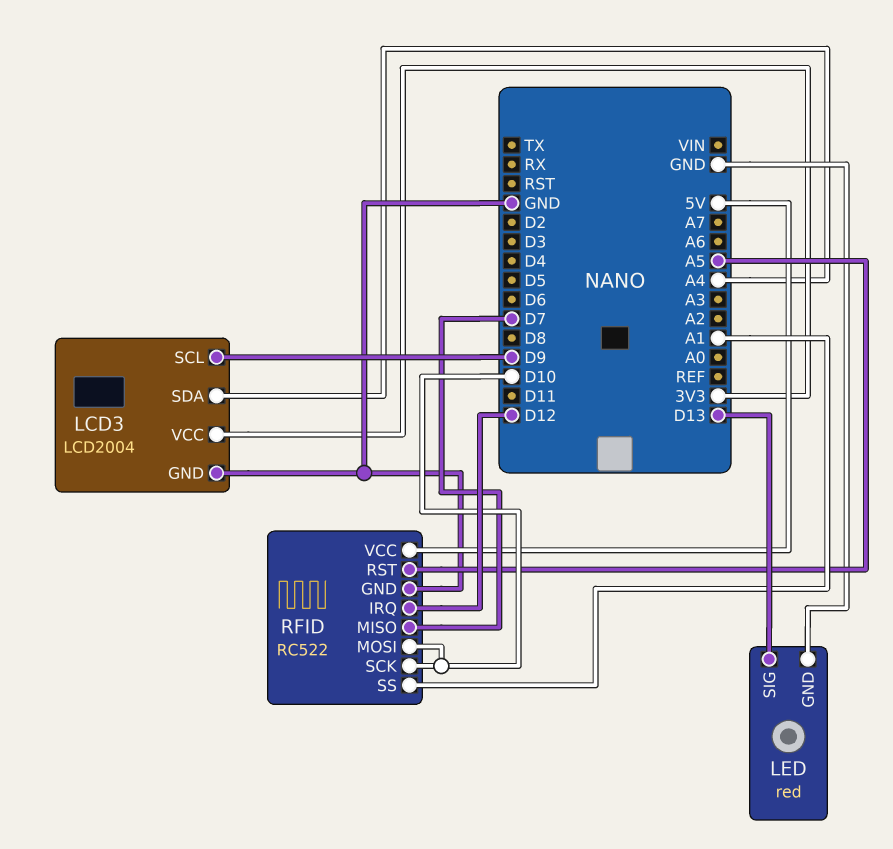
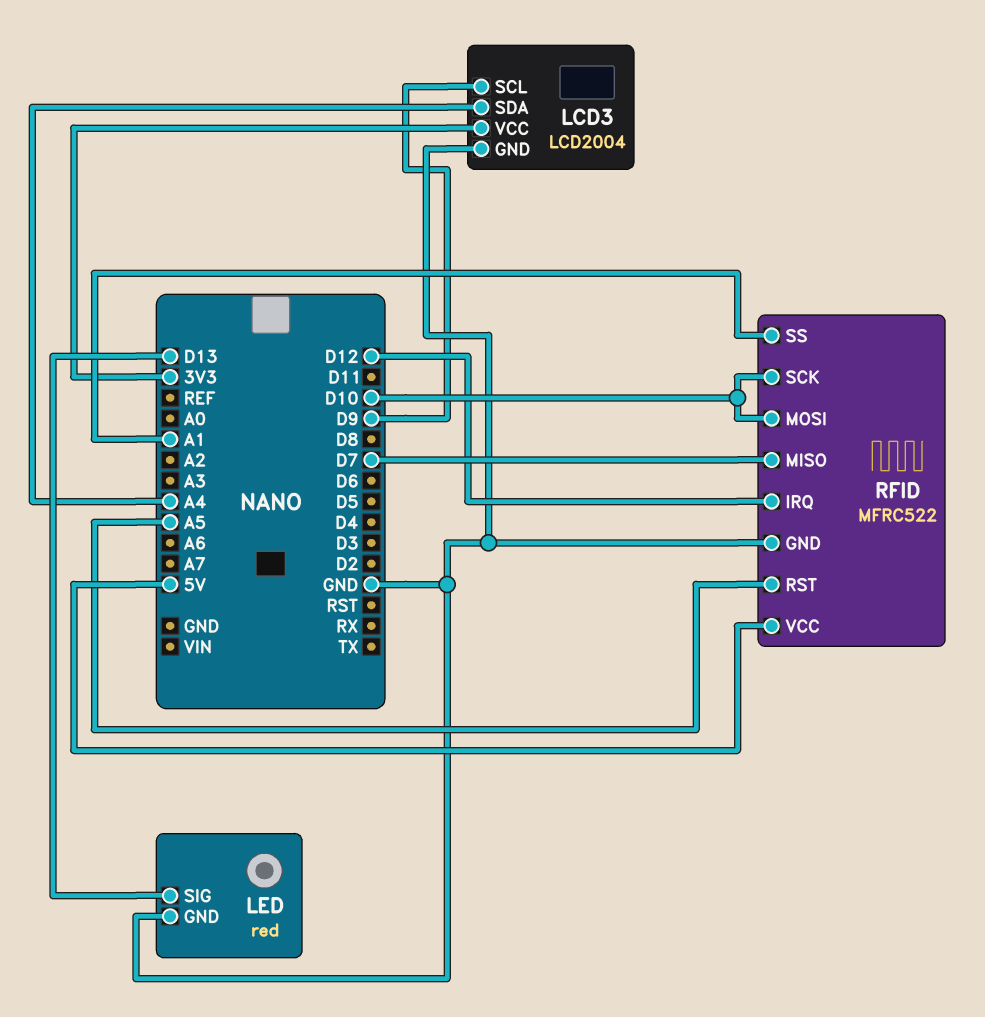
RFID: RC522 -> MFRC522

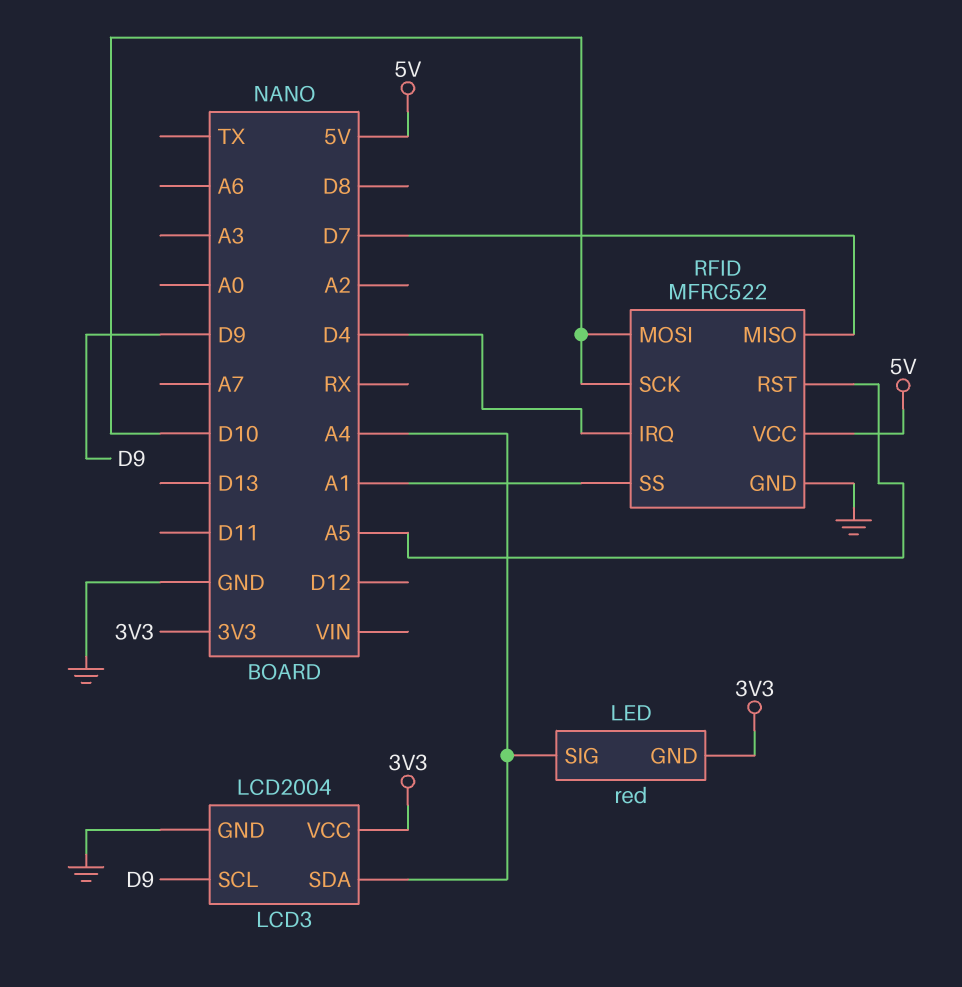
LED pin GND: GND -> 3V3
LED pin SIG: D13 -> A4
RFID pin IRQ: D12 -> D4

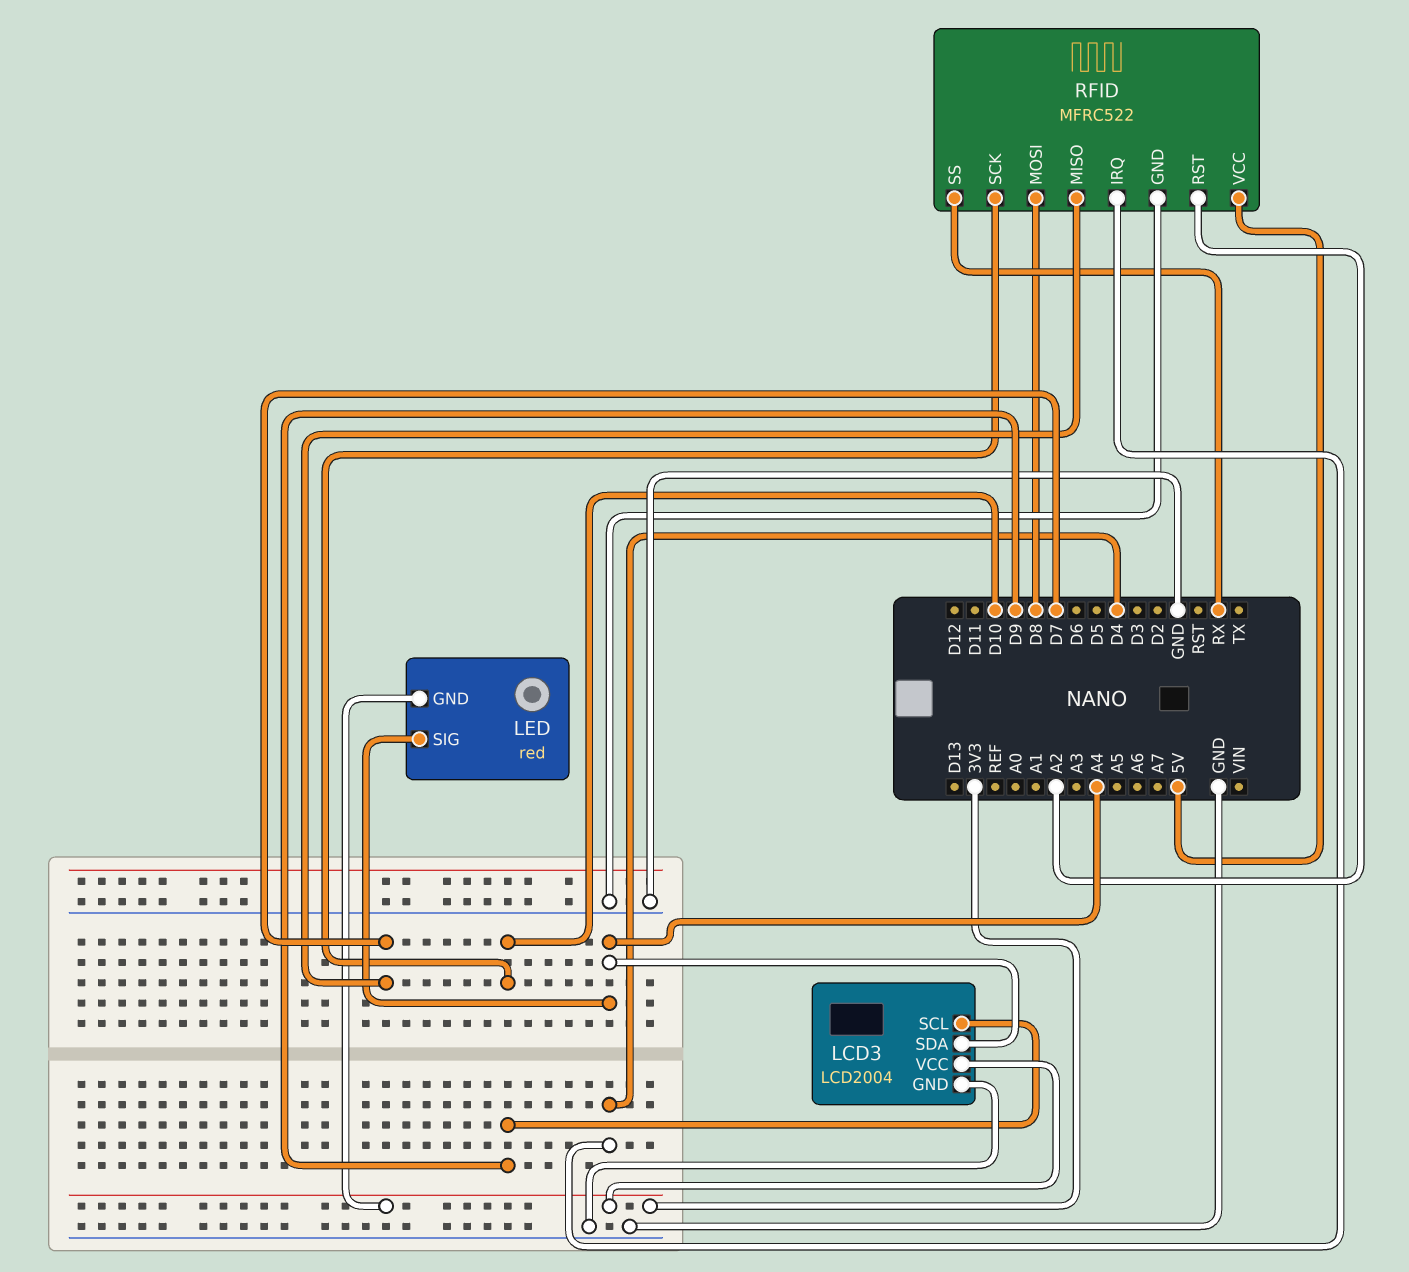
RFID pin MOSI: D10 -> D8
RFID pin RST: A5 -> A2
RFID pin SS: A1 -> RX

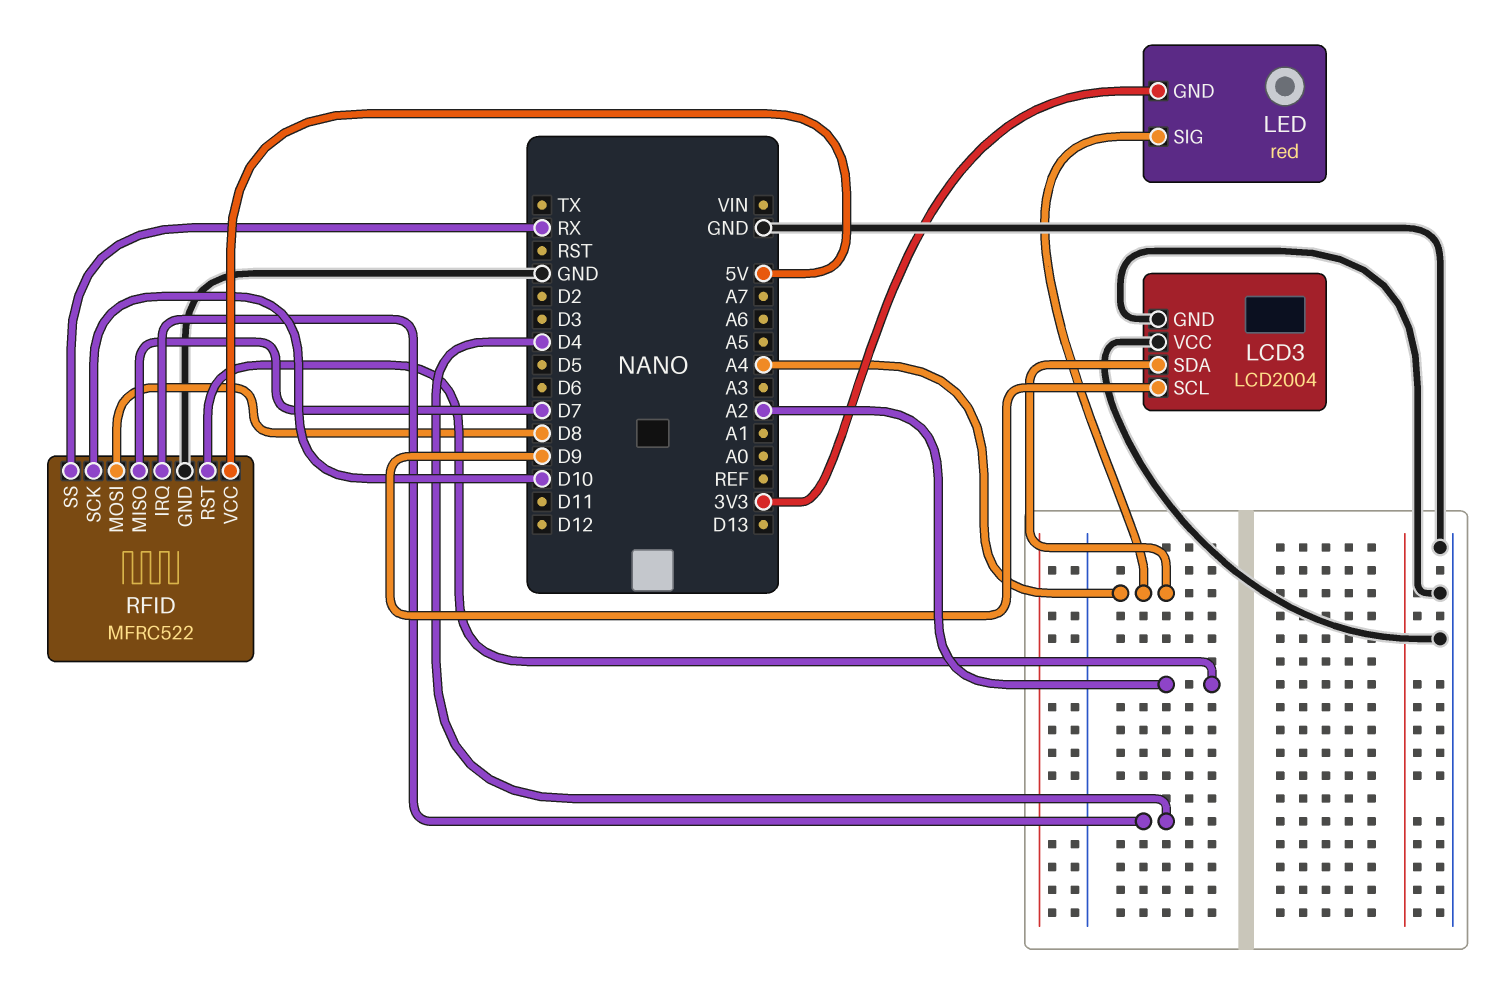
LCD3 pin VCC: 3V3 -> GND

